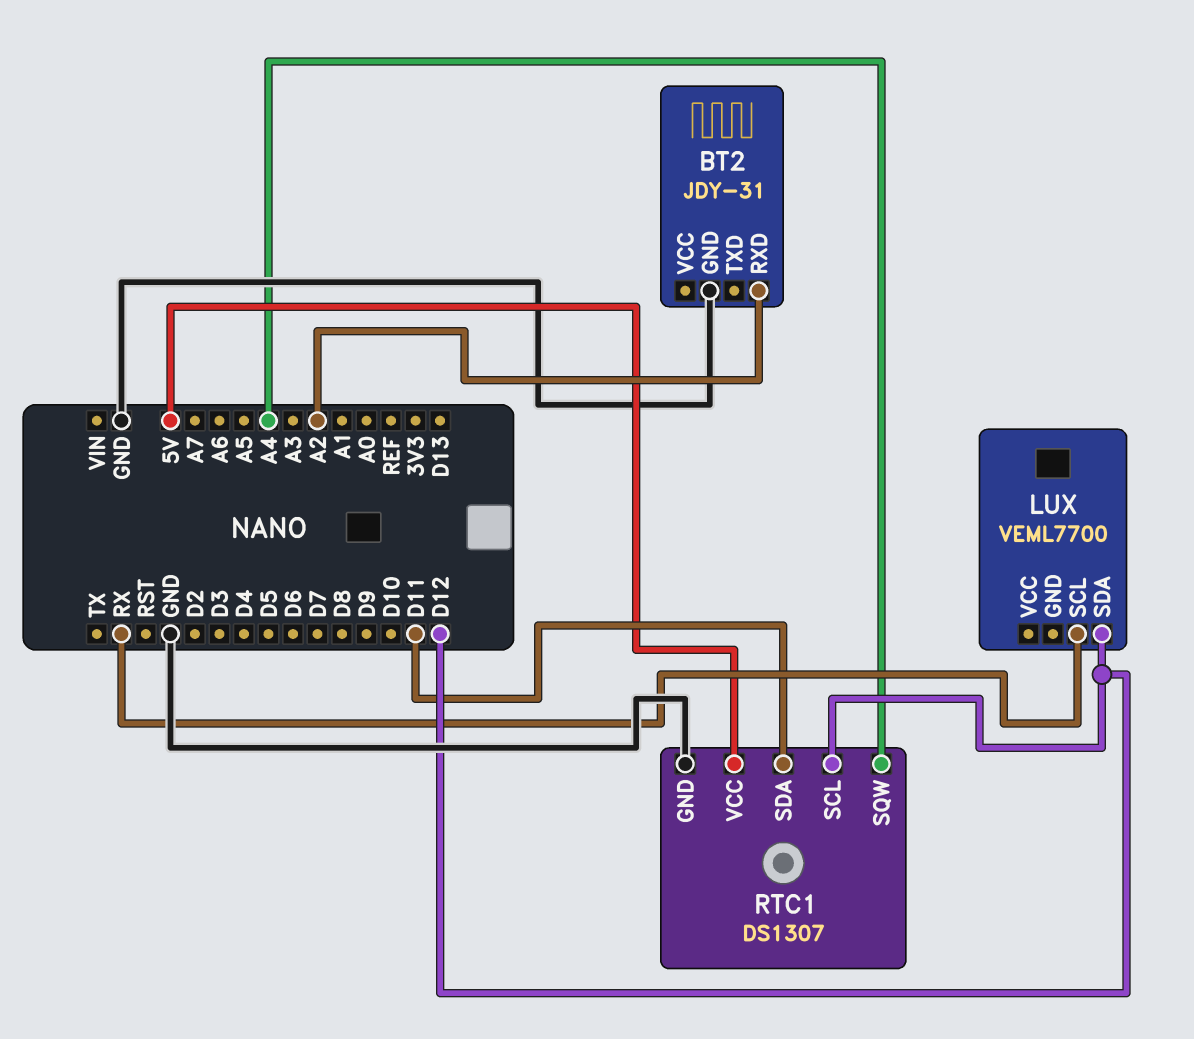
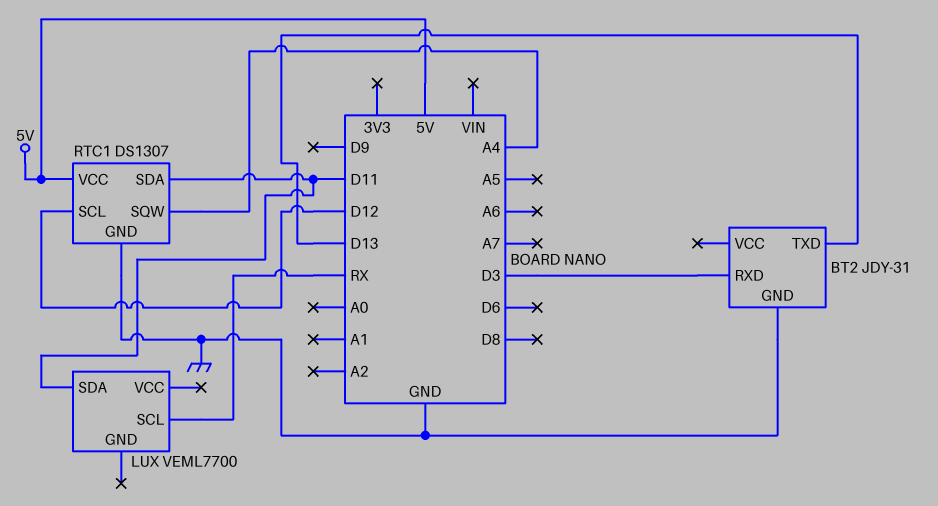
BT2 pin RXD: A2 -> D3
BT2 pin TXD: none -> D13
LUX pin SDA: D12 -> D11

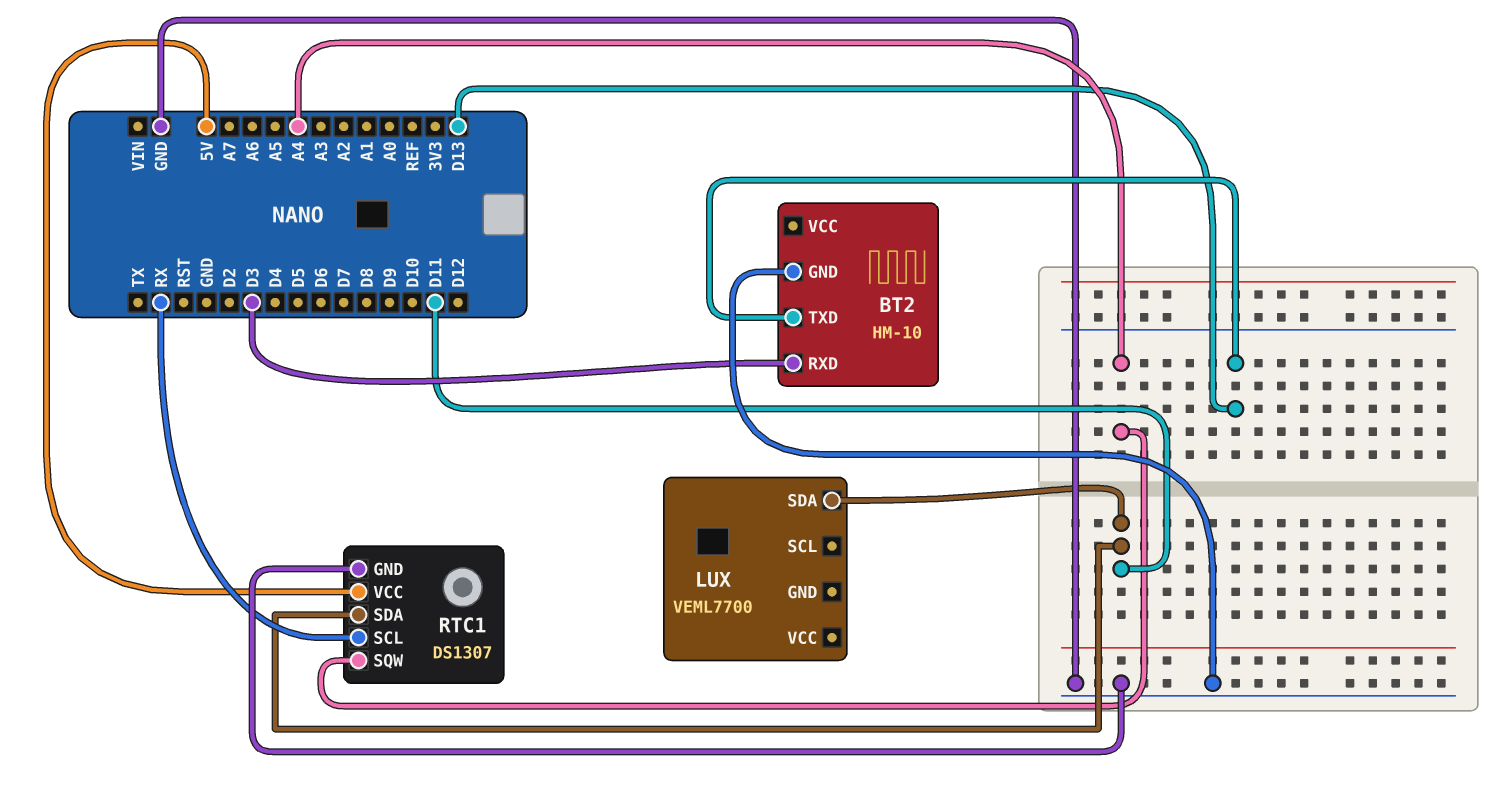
BT2: JDY-31 -> HM-10
LUX pin SCL: RX -> none
RTC1 pin SCL: D12 -> RX

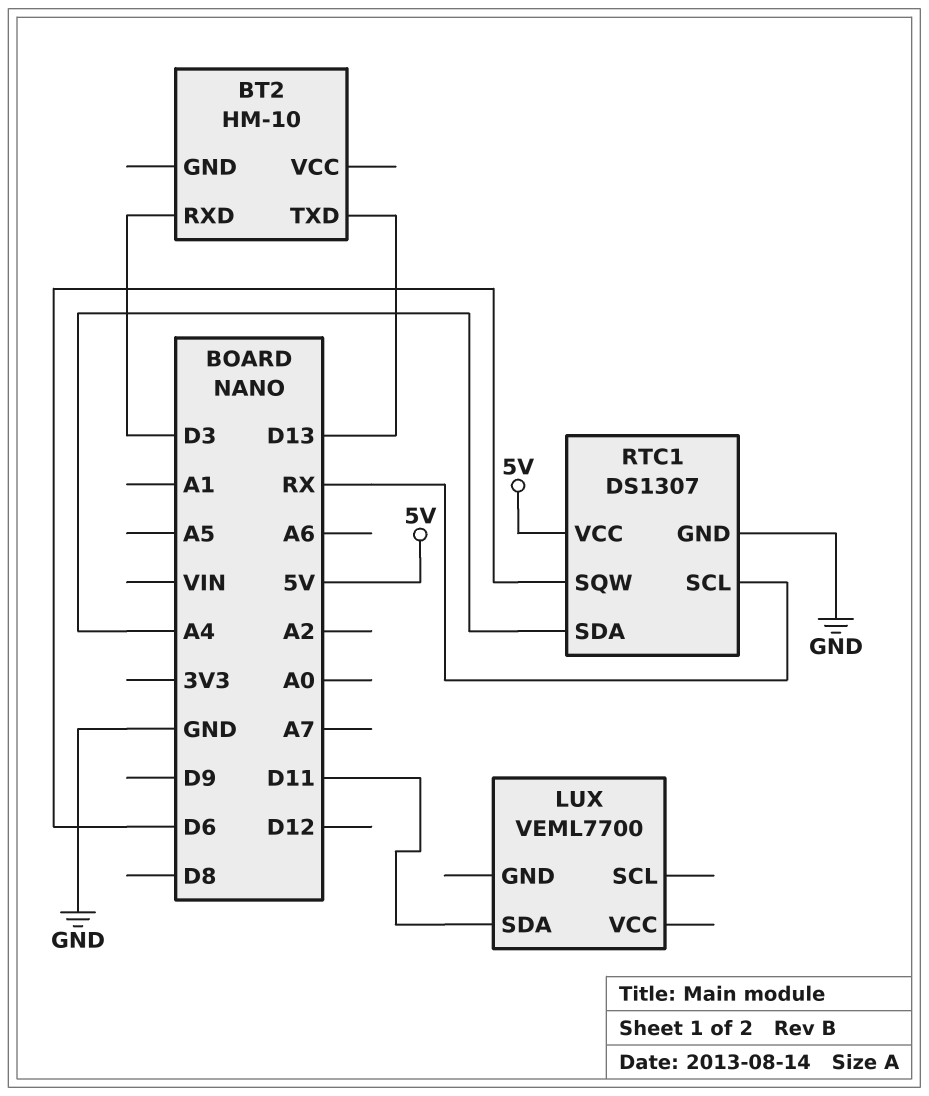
BT2 pin GND: GND -> none
RTC1 pin SDA: D11 -> A4
RTC1 pin SQW: A4 -> D6

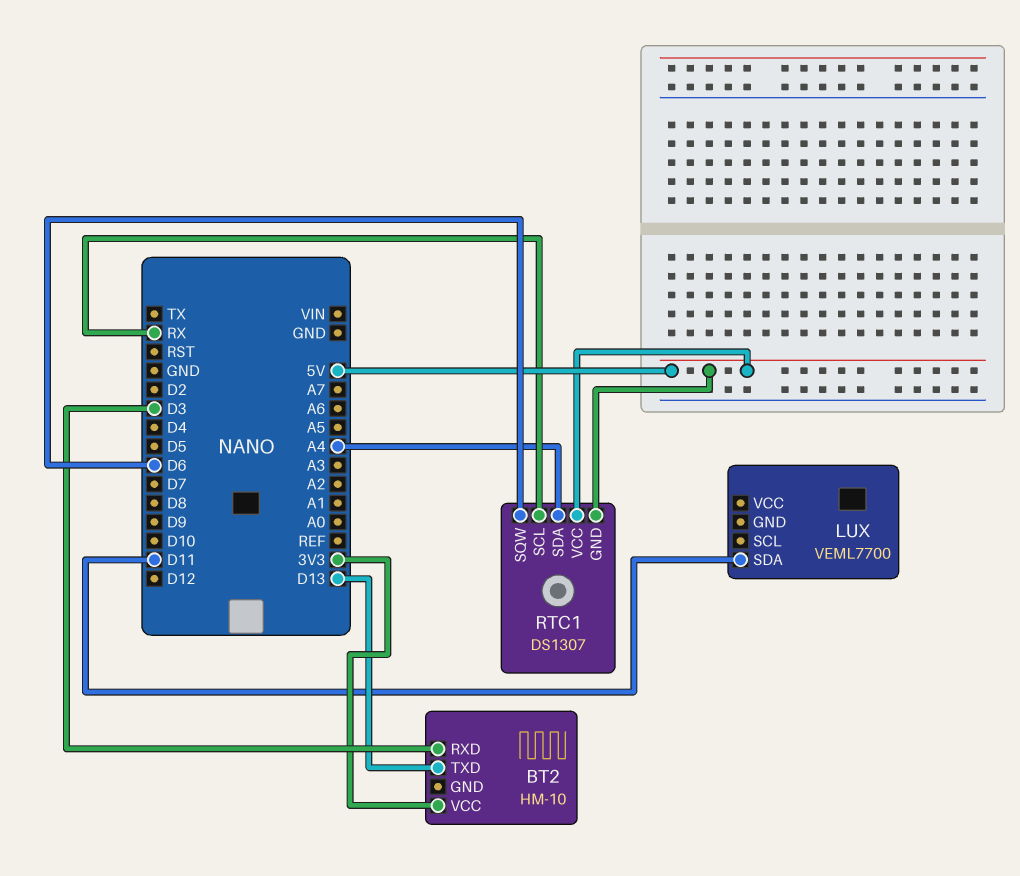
BT2 pin VCC: none -> 3V3
RTC1 pin GND: GND -> 5V

